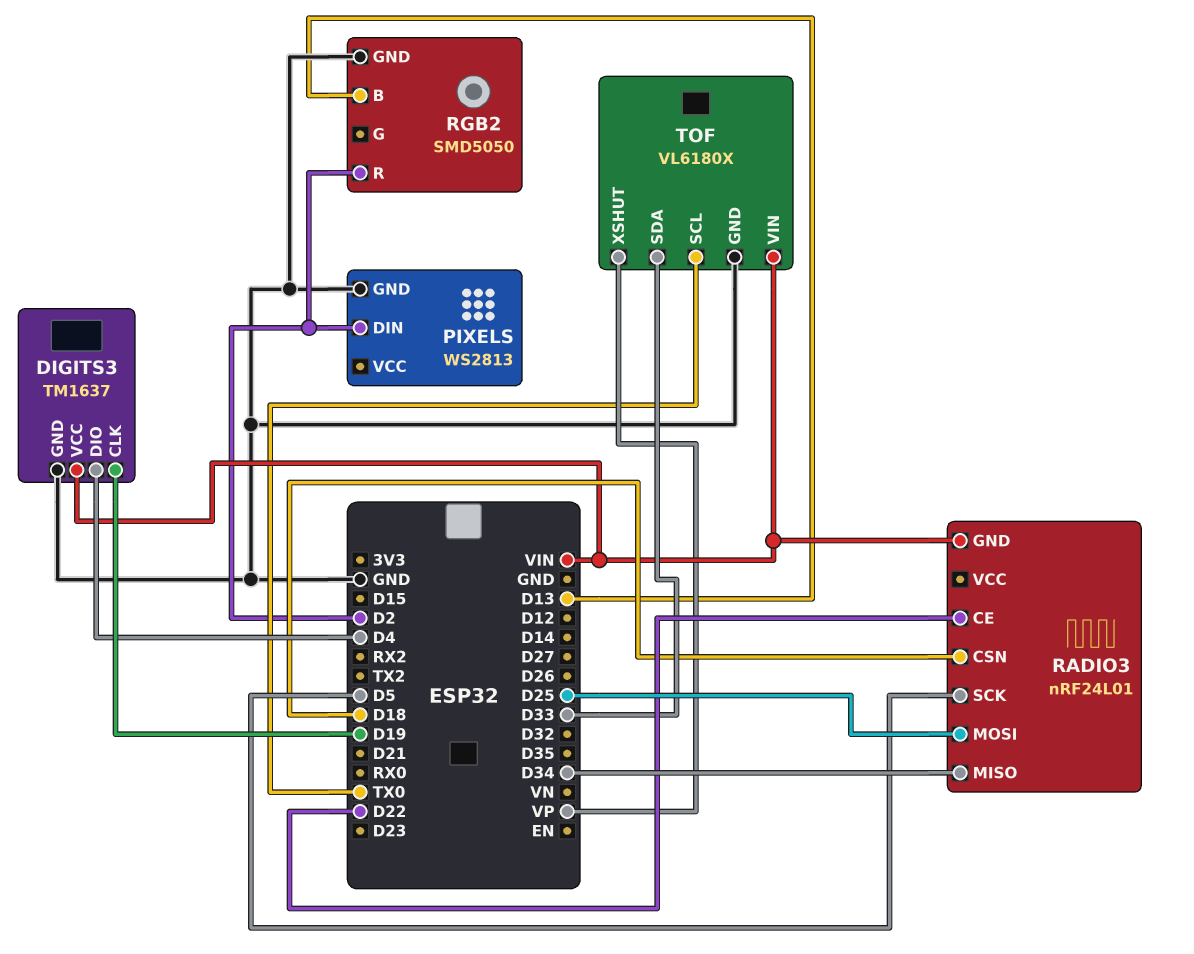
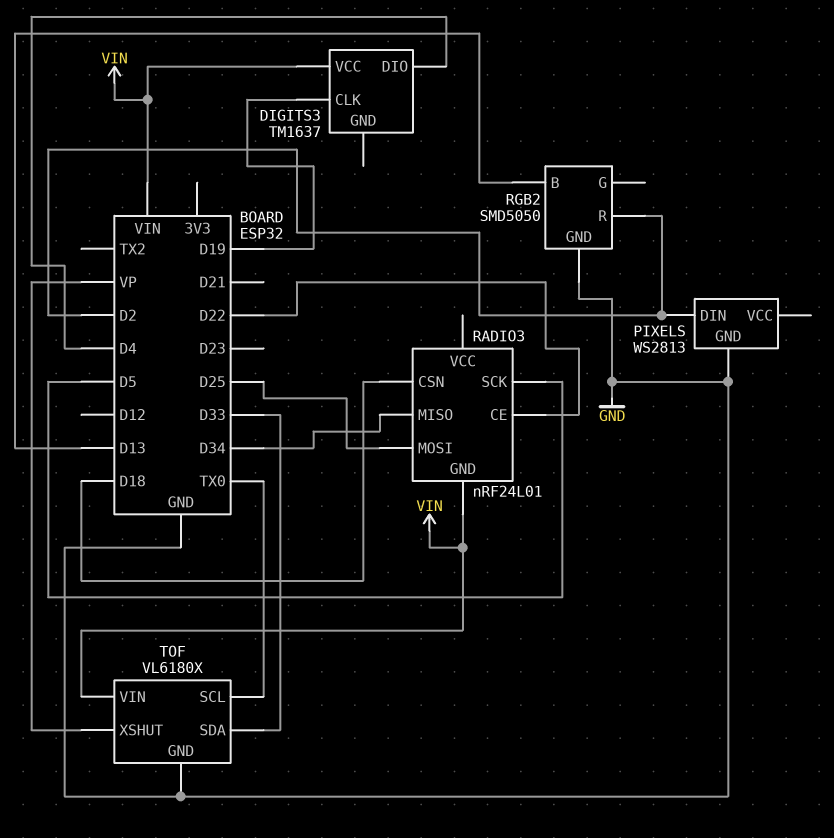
DIGITS3 pin GND: GND -> none

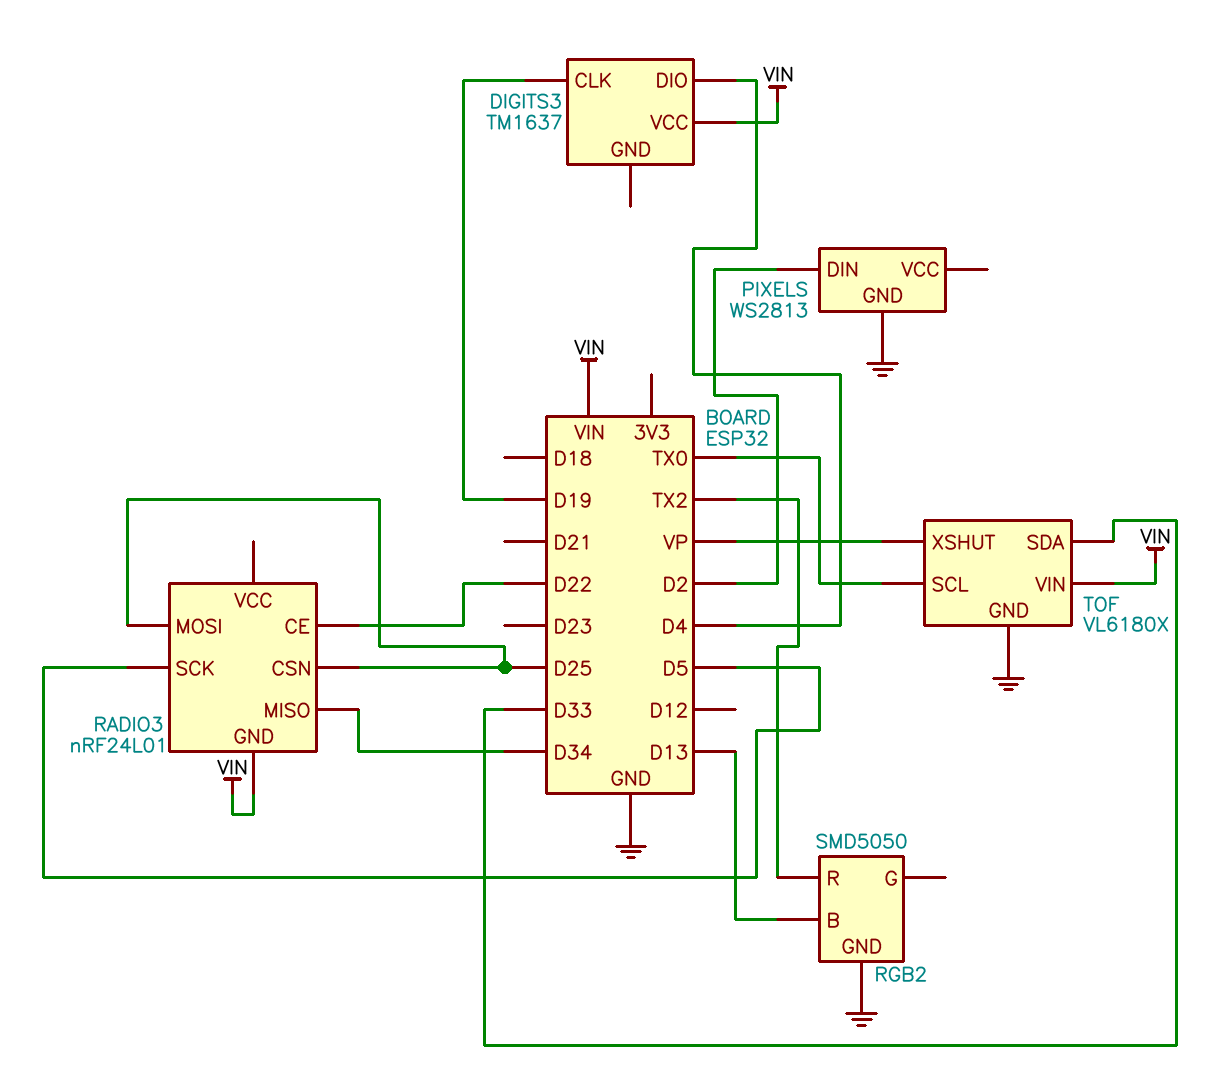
RADIO3 pin CSN: D18 -> D25
RGB2 pin R: D2 -> TX2

